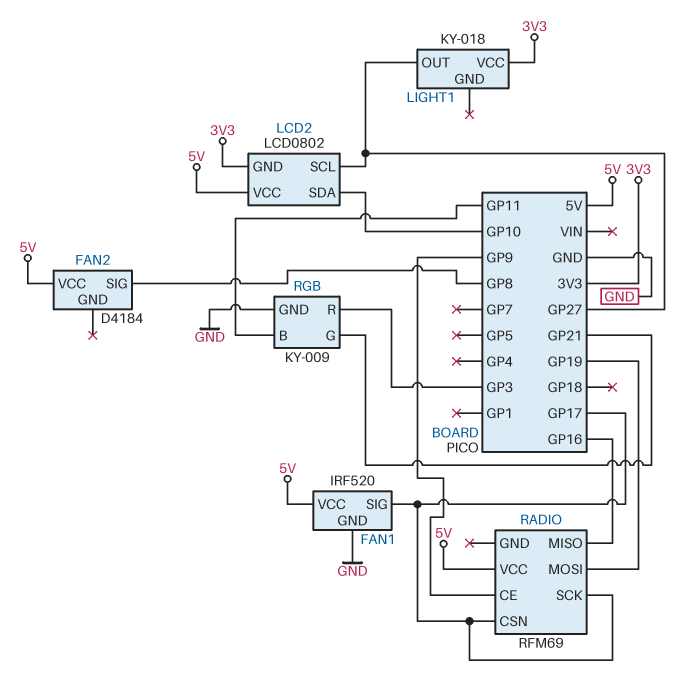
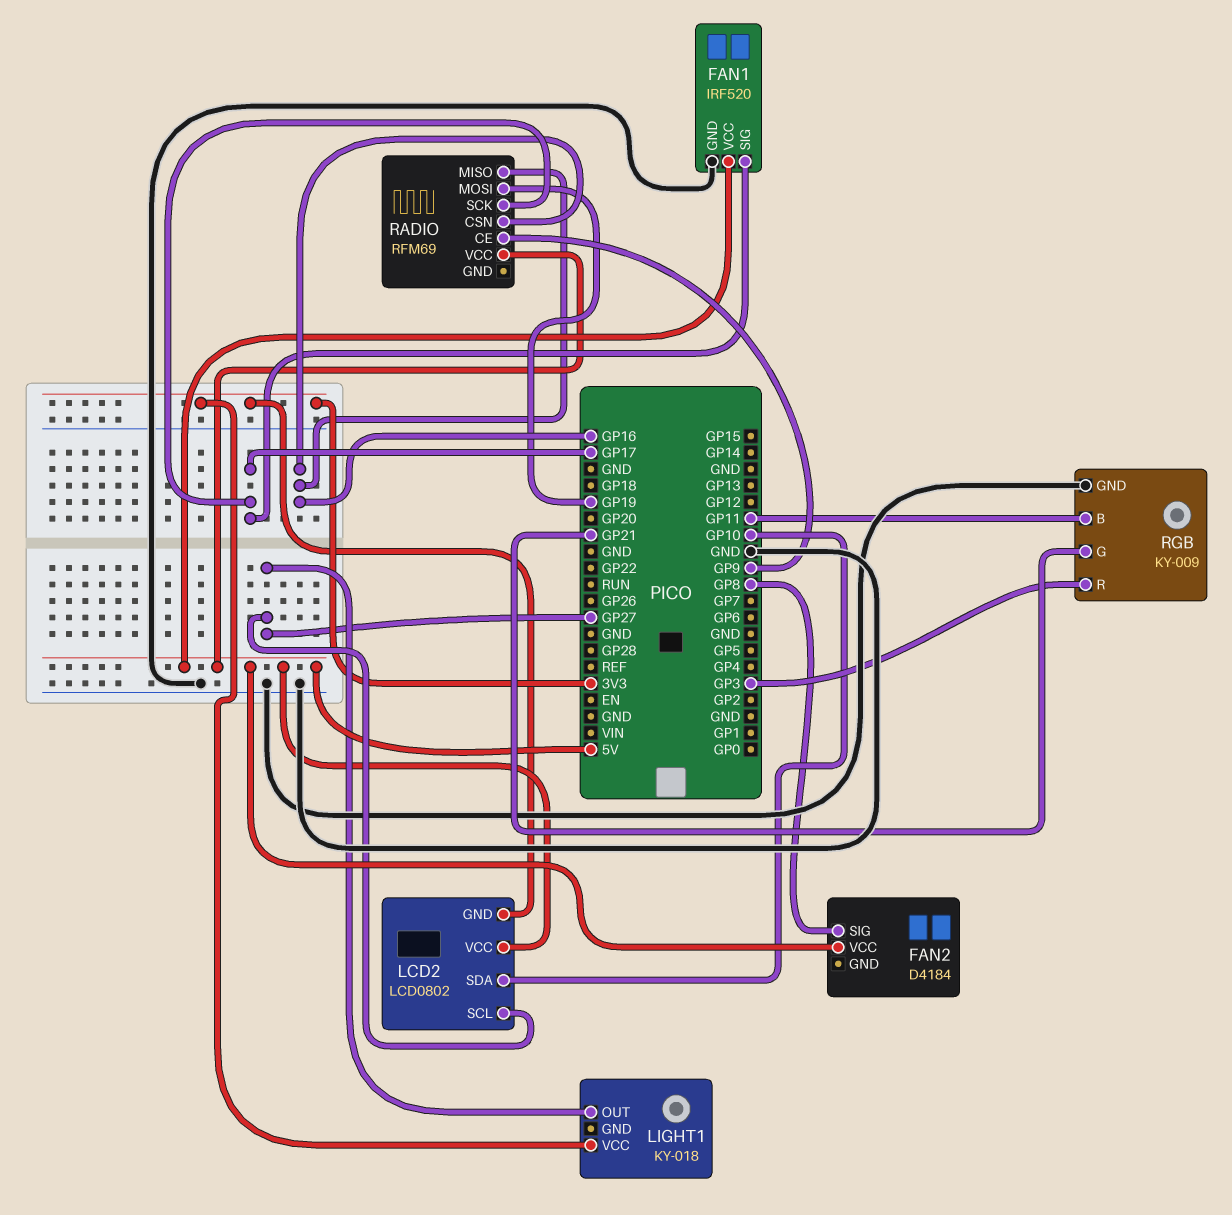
RADIO pin CSN: GP17 -> GP16

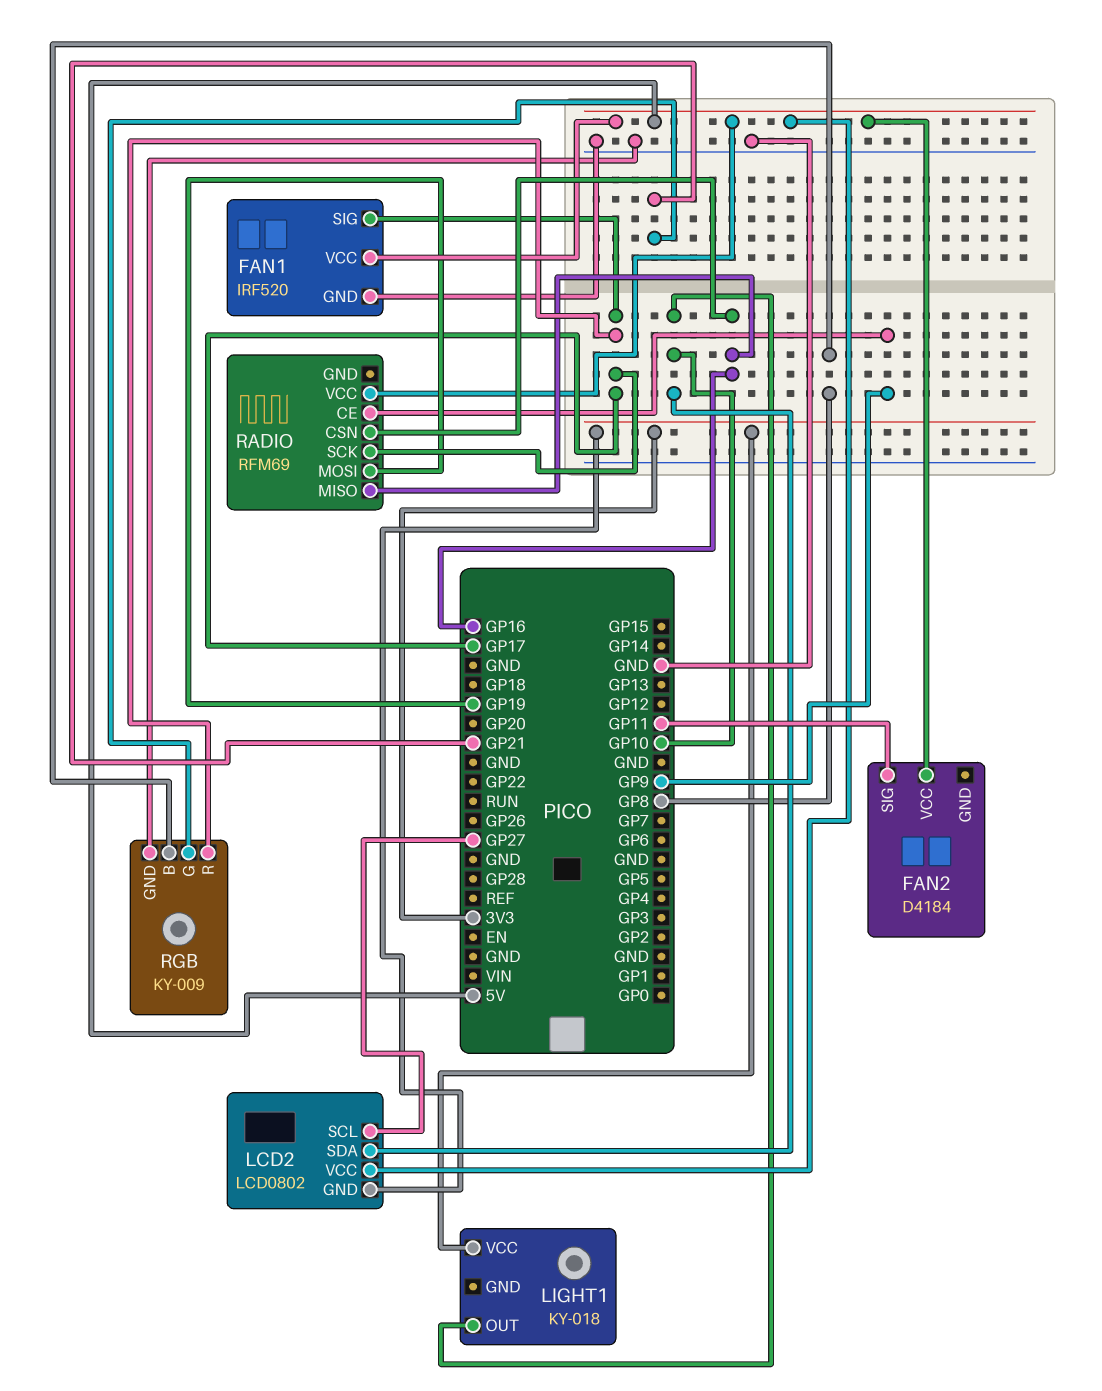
FAN2 pin SIG: GP8 -> GP11
LIGHT1 pin OUT: GP27 -> GP10
RGB pin B: GP11 -> GP8
RGB pin R: GP3 -> GP17

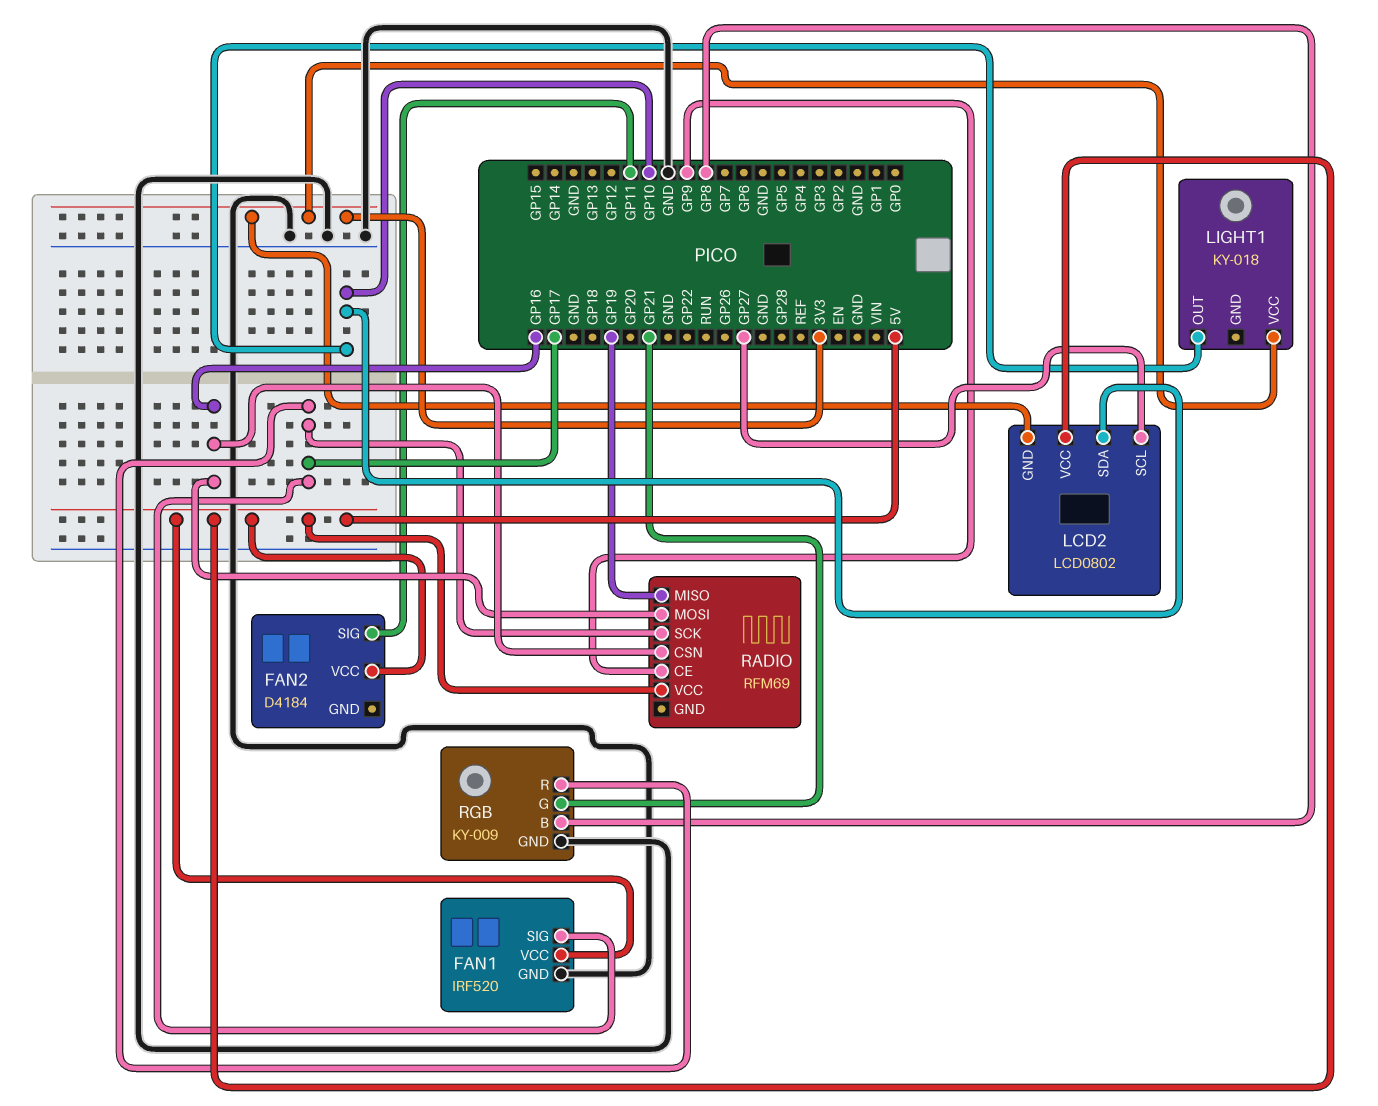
RADIO pin MISO: GP16 -> GP19
RADIO pin MOSI: GP19 -> GP16

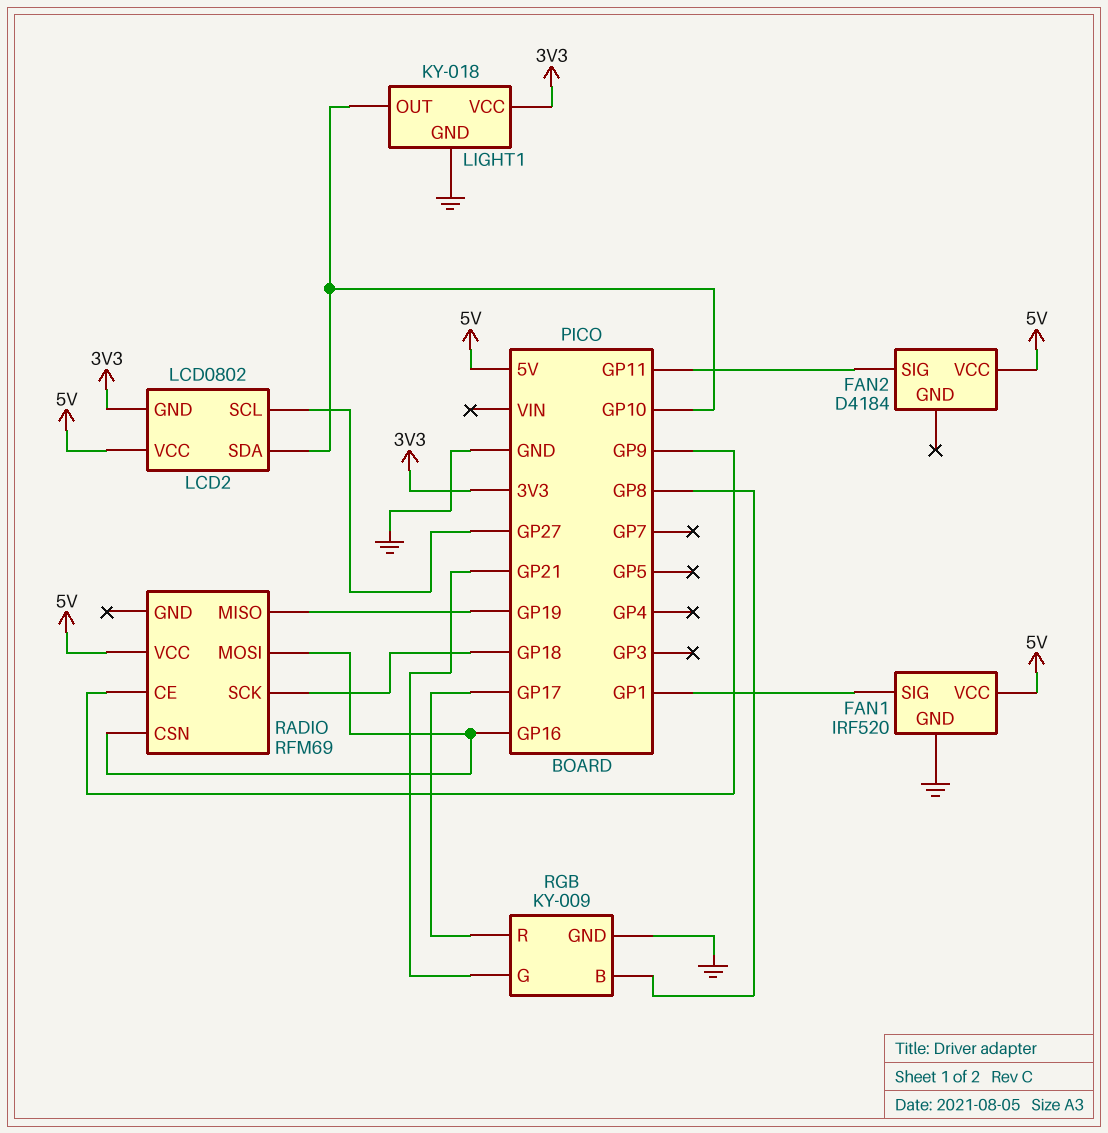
FAN1 pin SIG: GP17 -> GP1
LIGHT1 pin GND: none -> GND
RADIO pin SCK: GP17 -> GP18

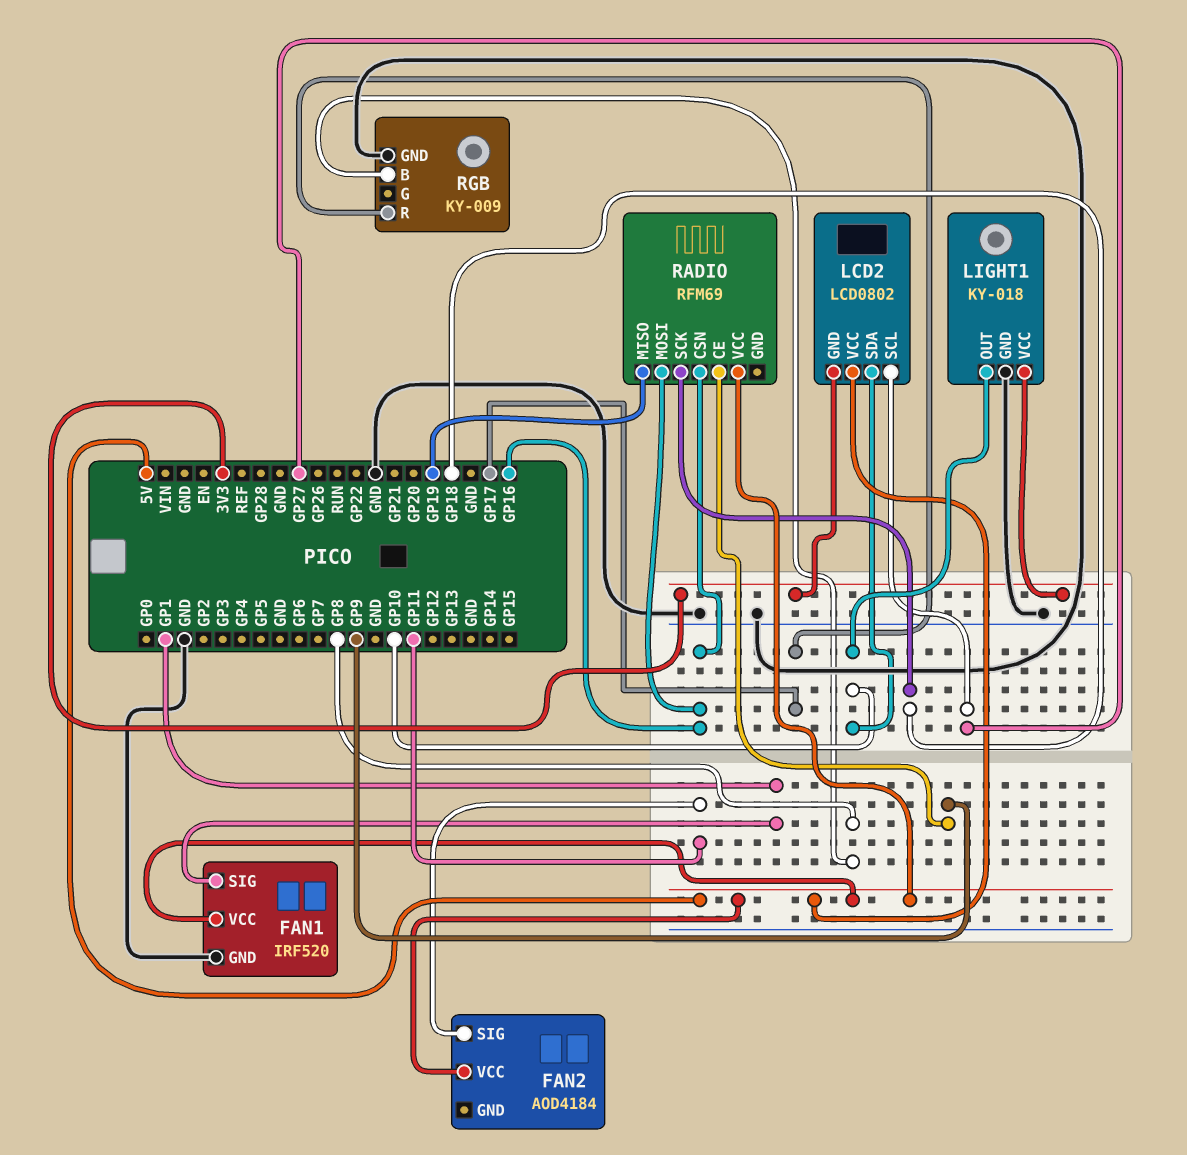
FAN2: D4184 -> AOD4184
RGB pin G: GP21 -> none

